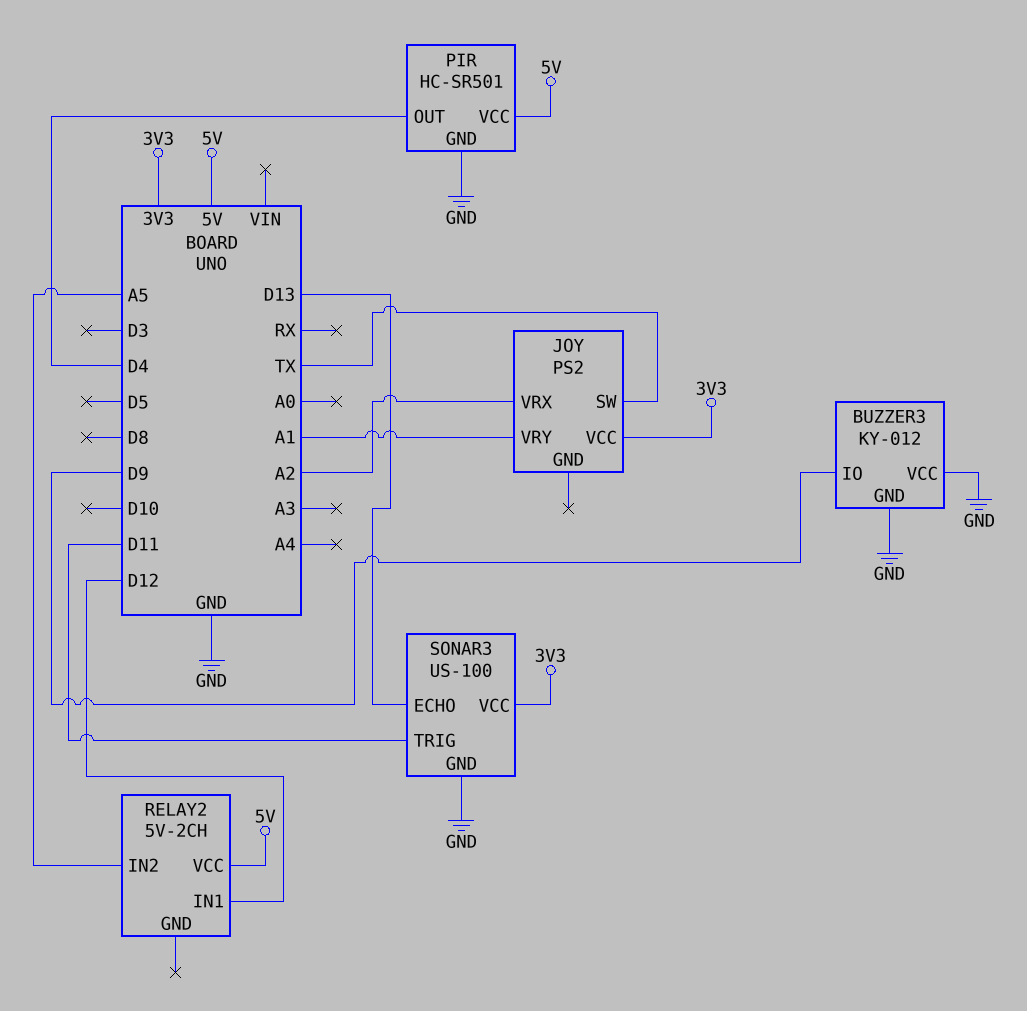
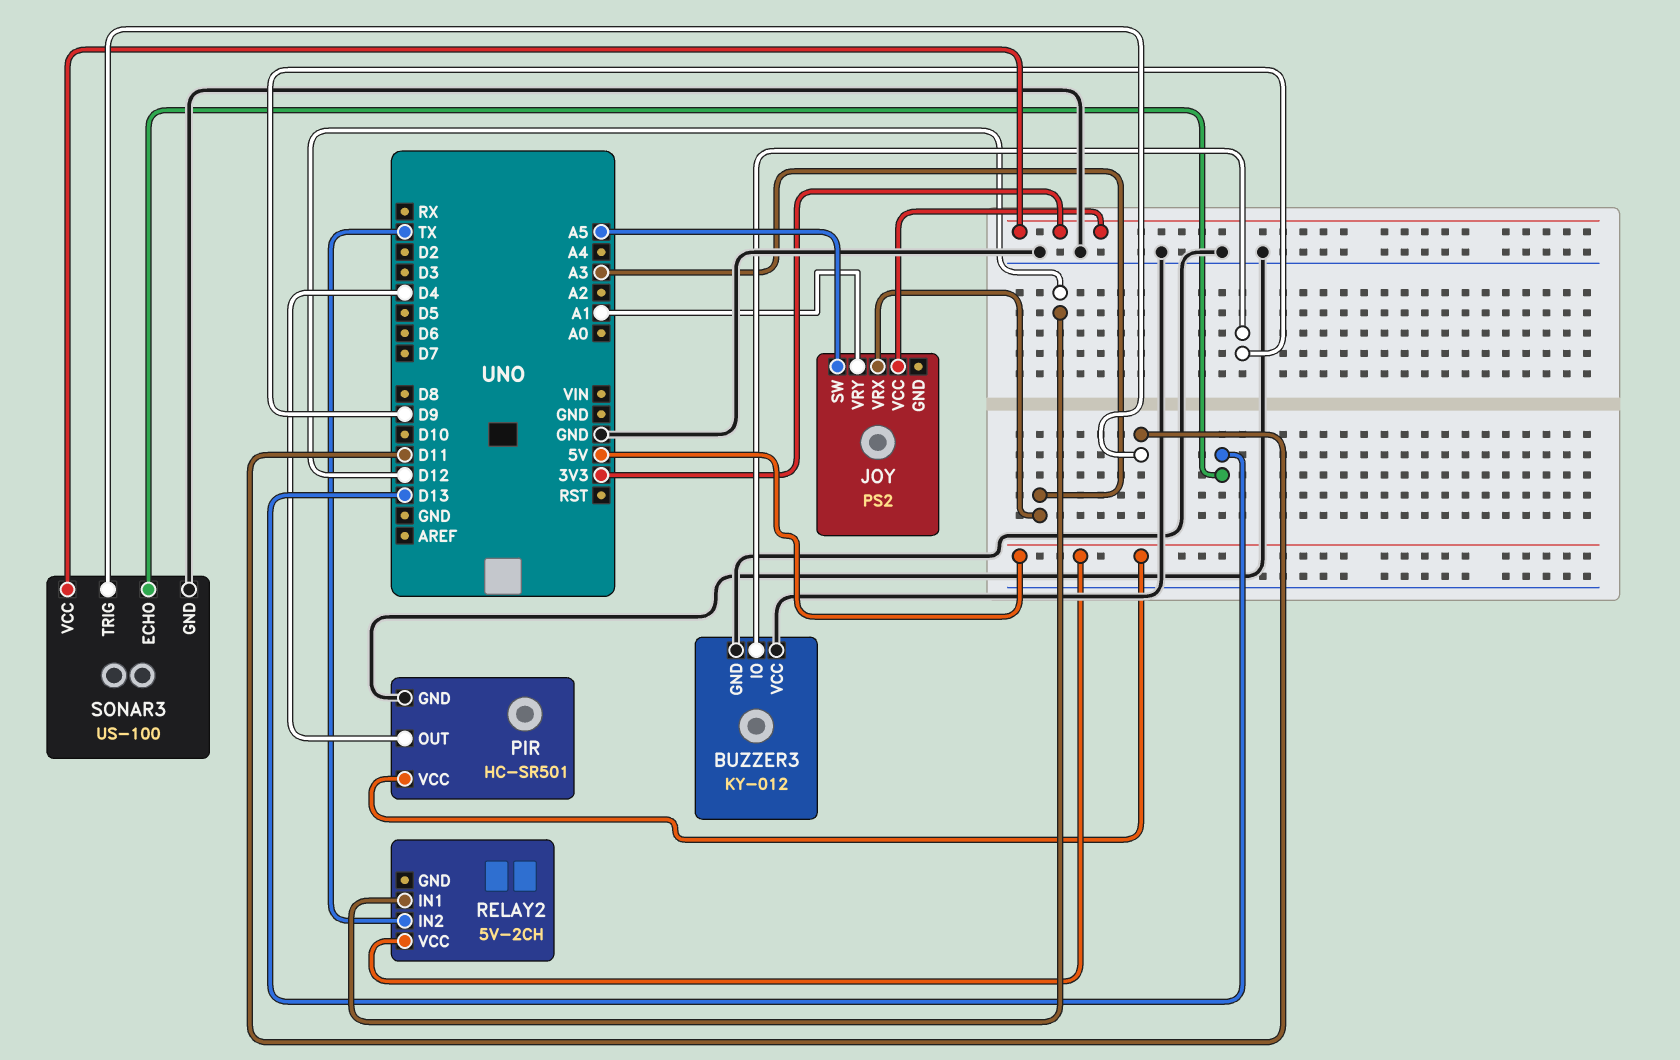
JOY pin SW: TX -> A5
JOY pin VRX: A2 -> A3
RELAY2 pin IN2: A5 -> TX

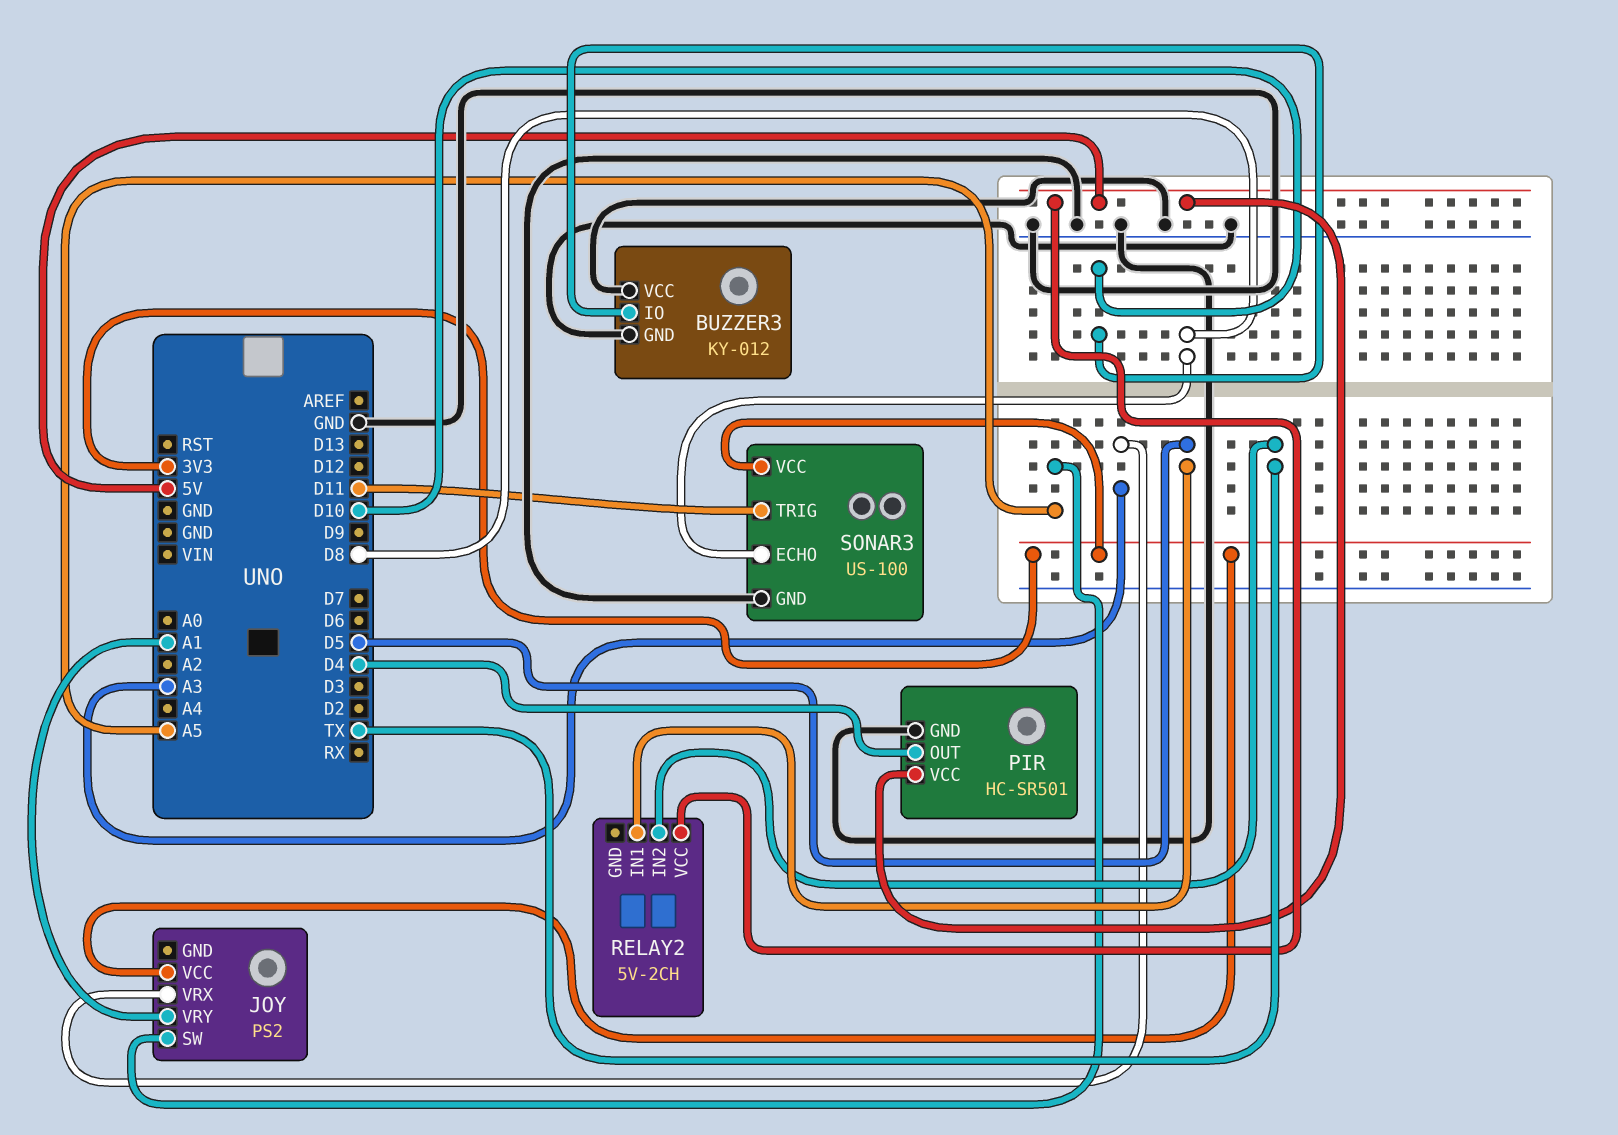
BUZZER3 pin IO: D9 -> D10
RELAY2 pin IN1: D12 -> D5
SONAR3 pin ECHO: D13 -> D8

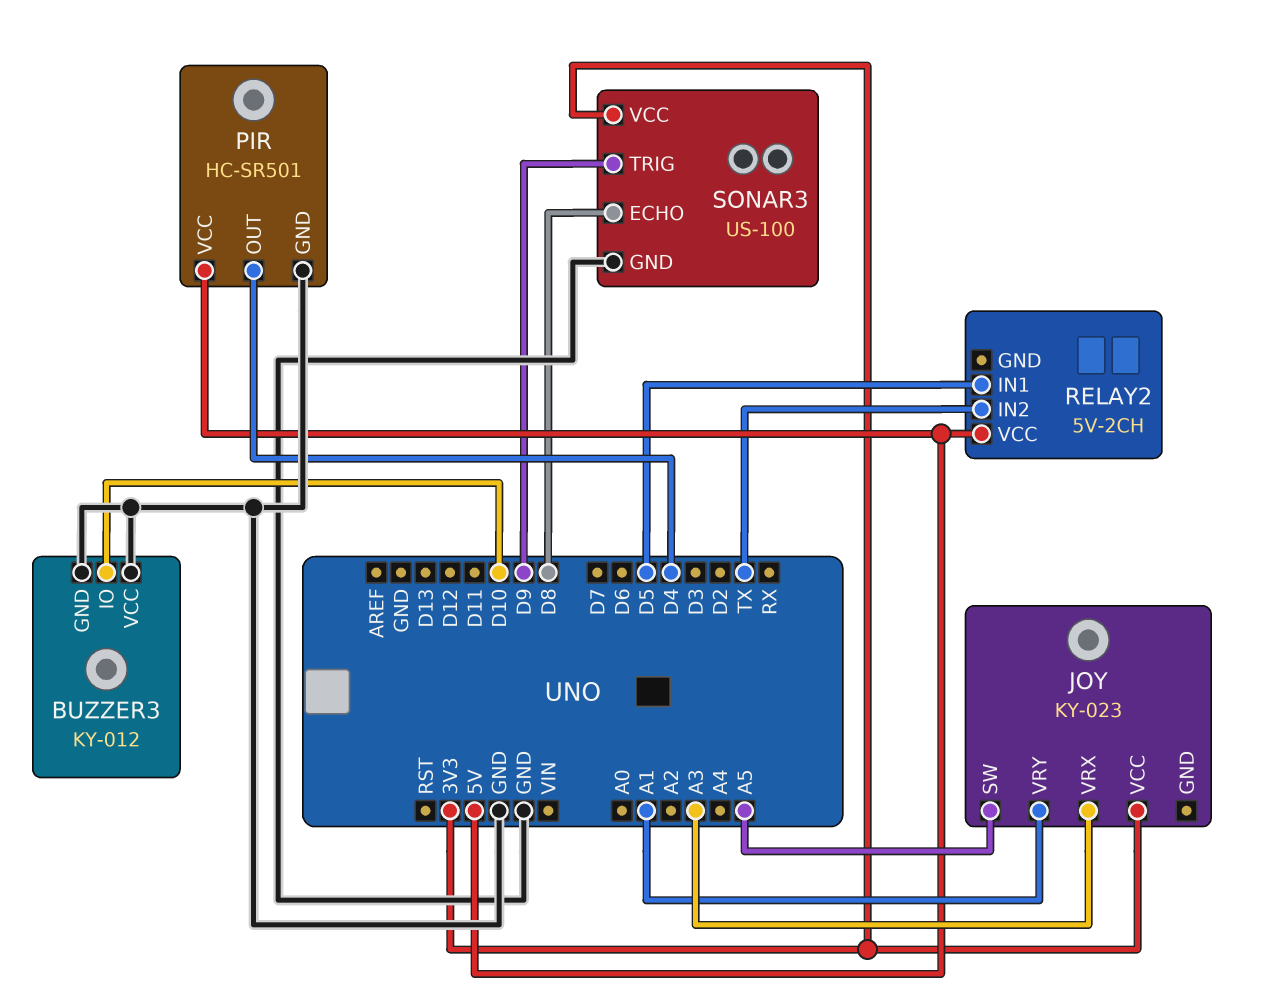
JOY: PS2 -> KY-023
SONAR3 pin TRIG: D11 -> D9

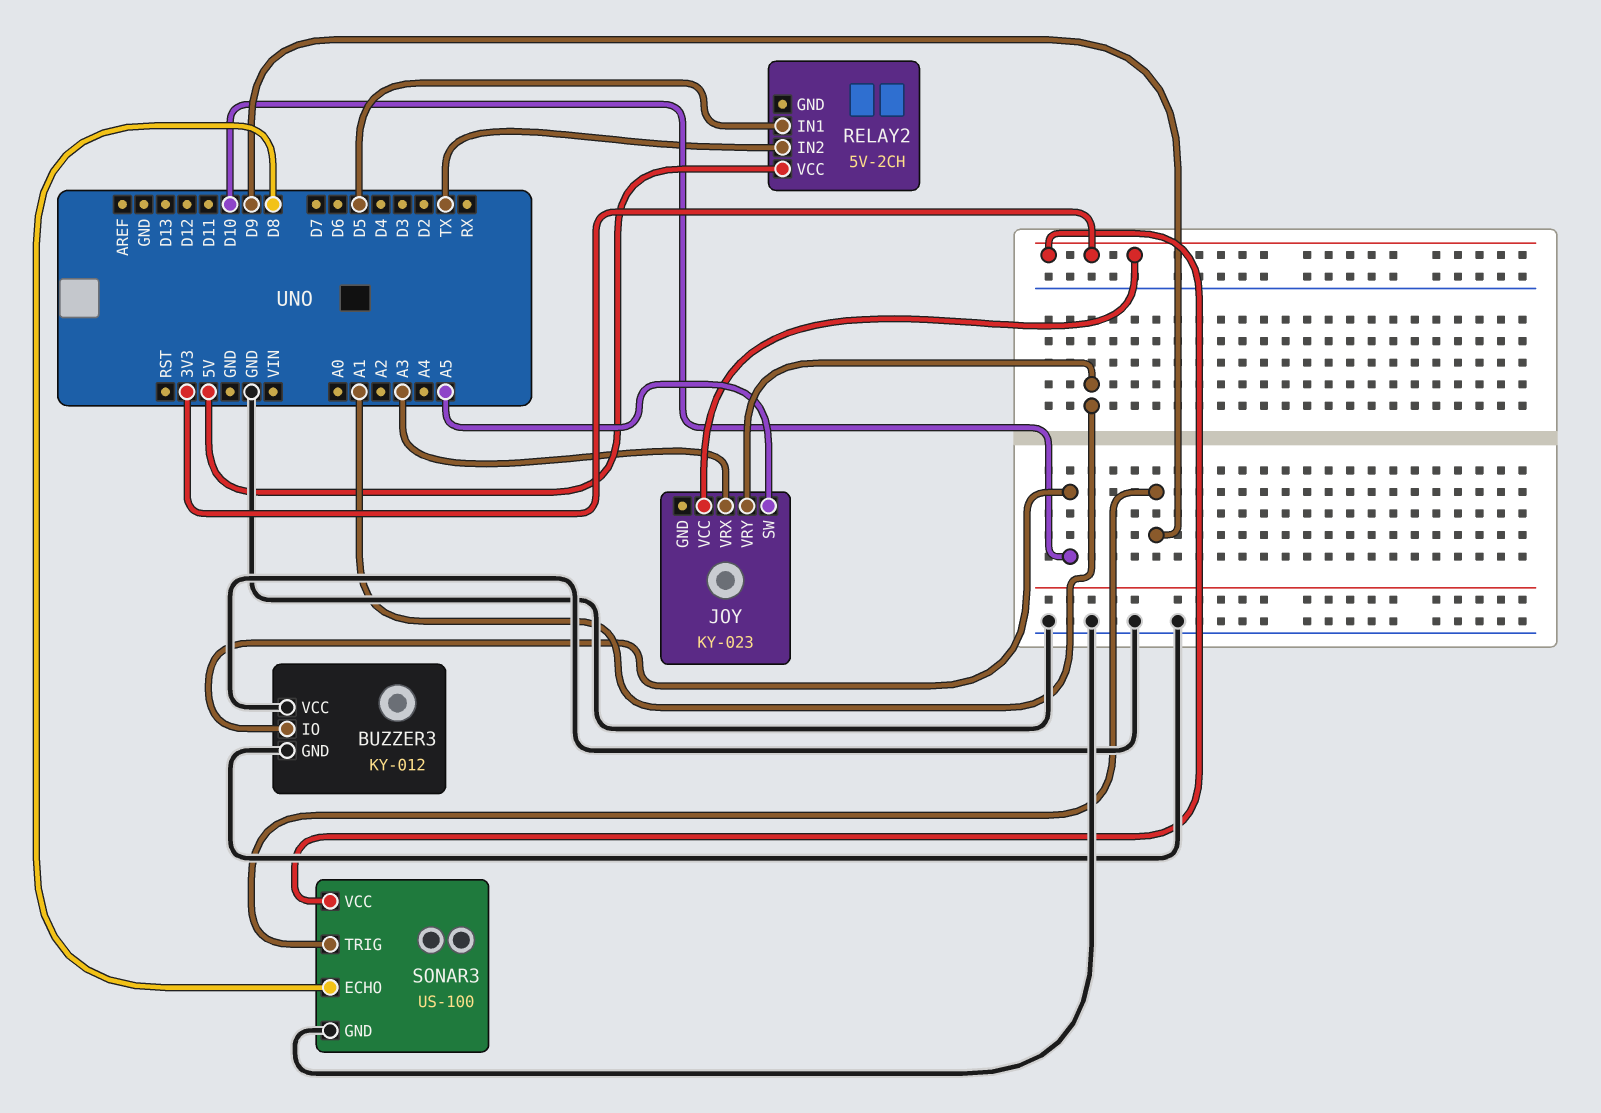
PIR: HC-SR501 -> none
PIR pin GND: GND -> none
PIR pin OUT: D4 -> none
PIR pin VCC: 5V -> none

